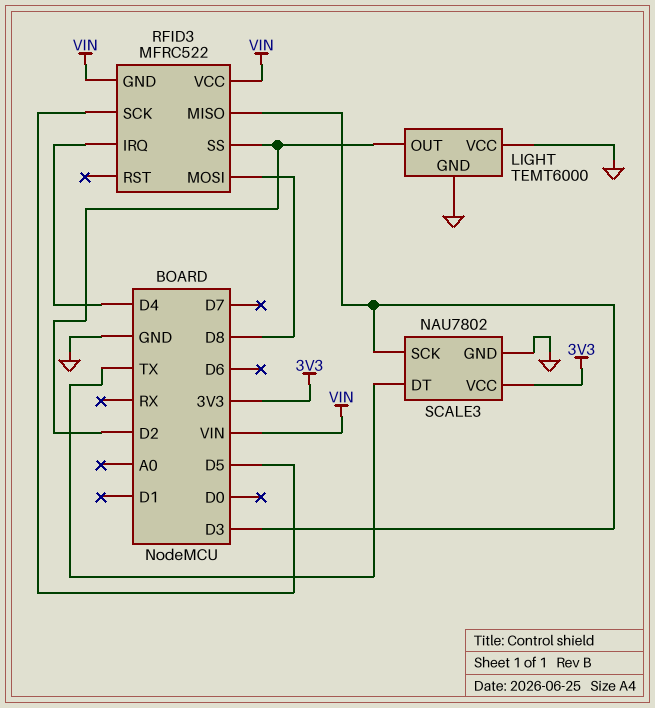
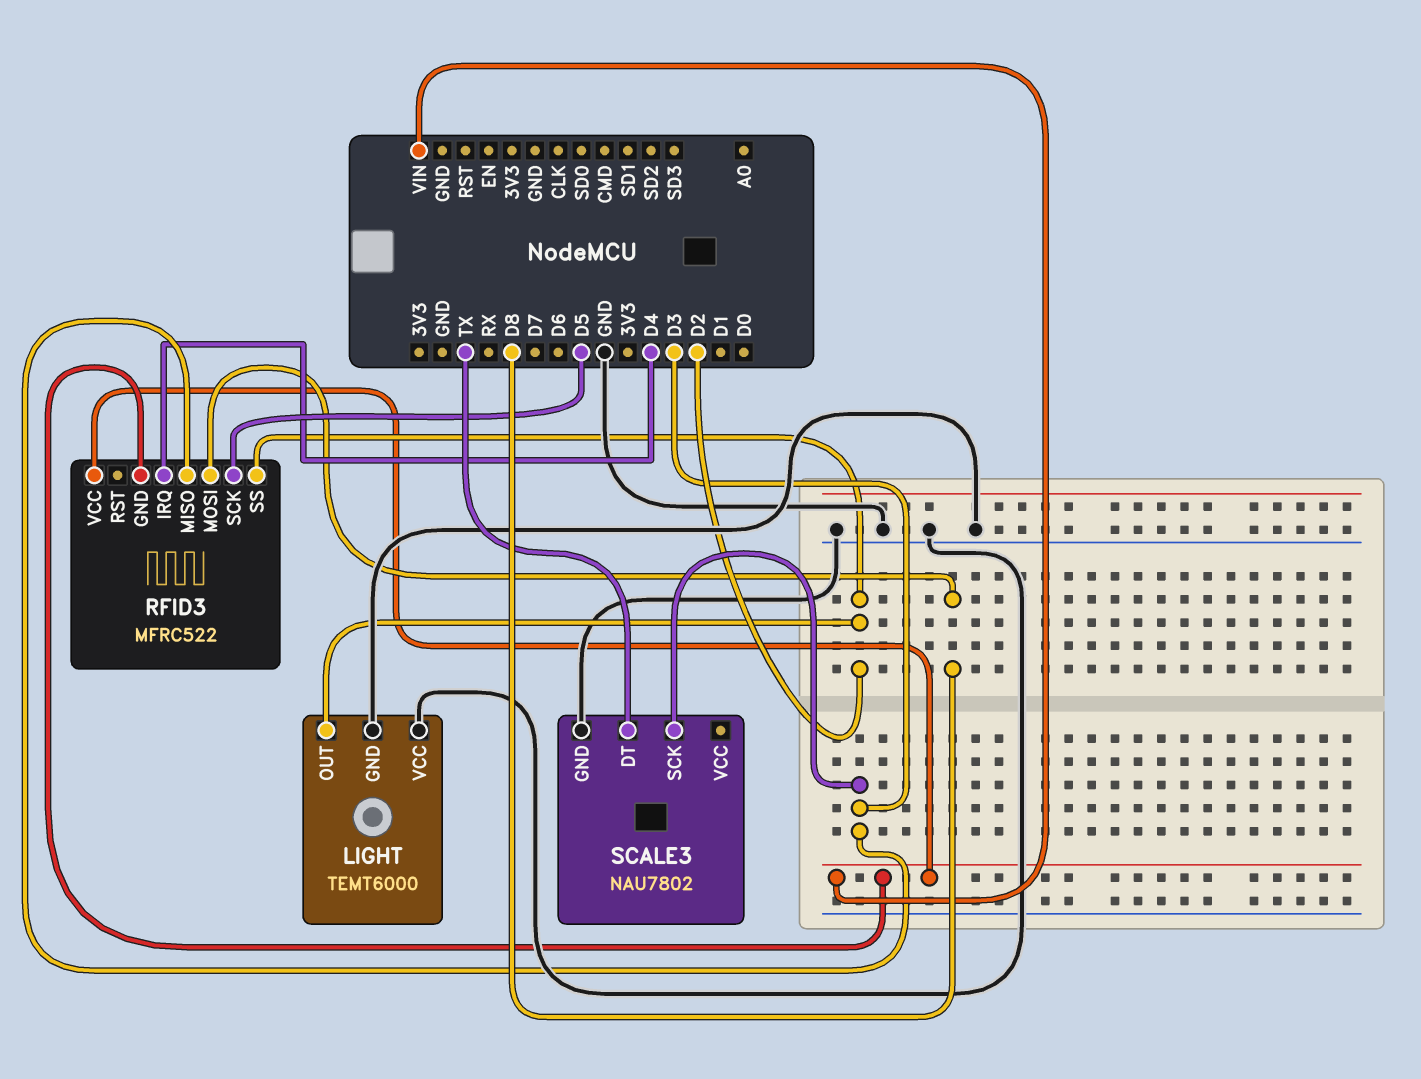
SCALE3 pin VCC: 3V3 -> none

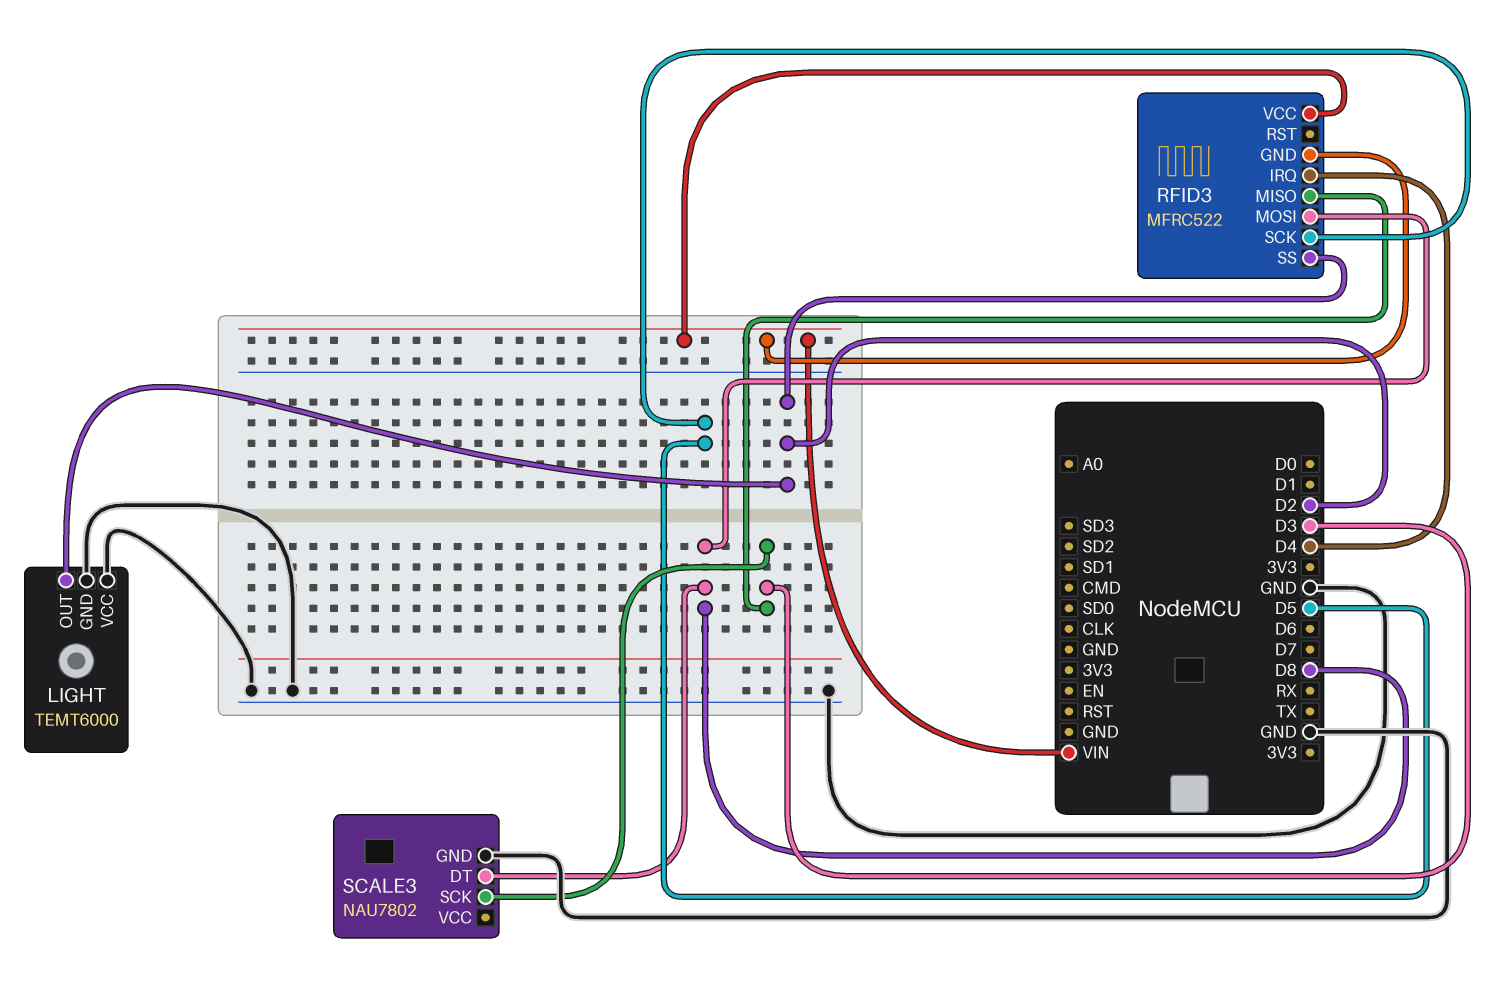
SCALE3 pin DT: TX -> D8

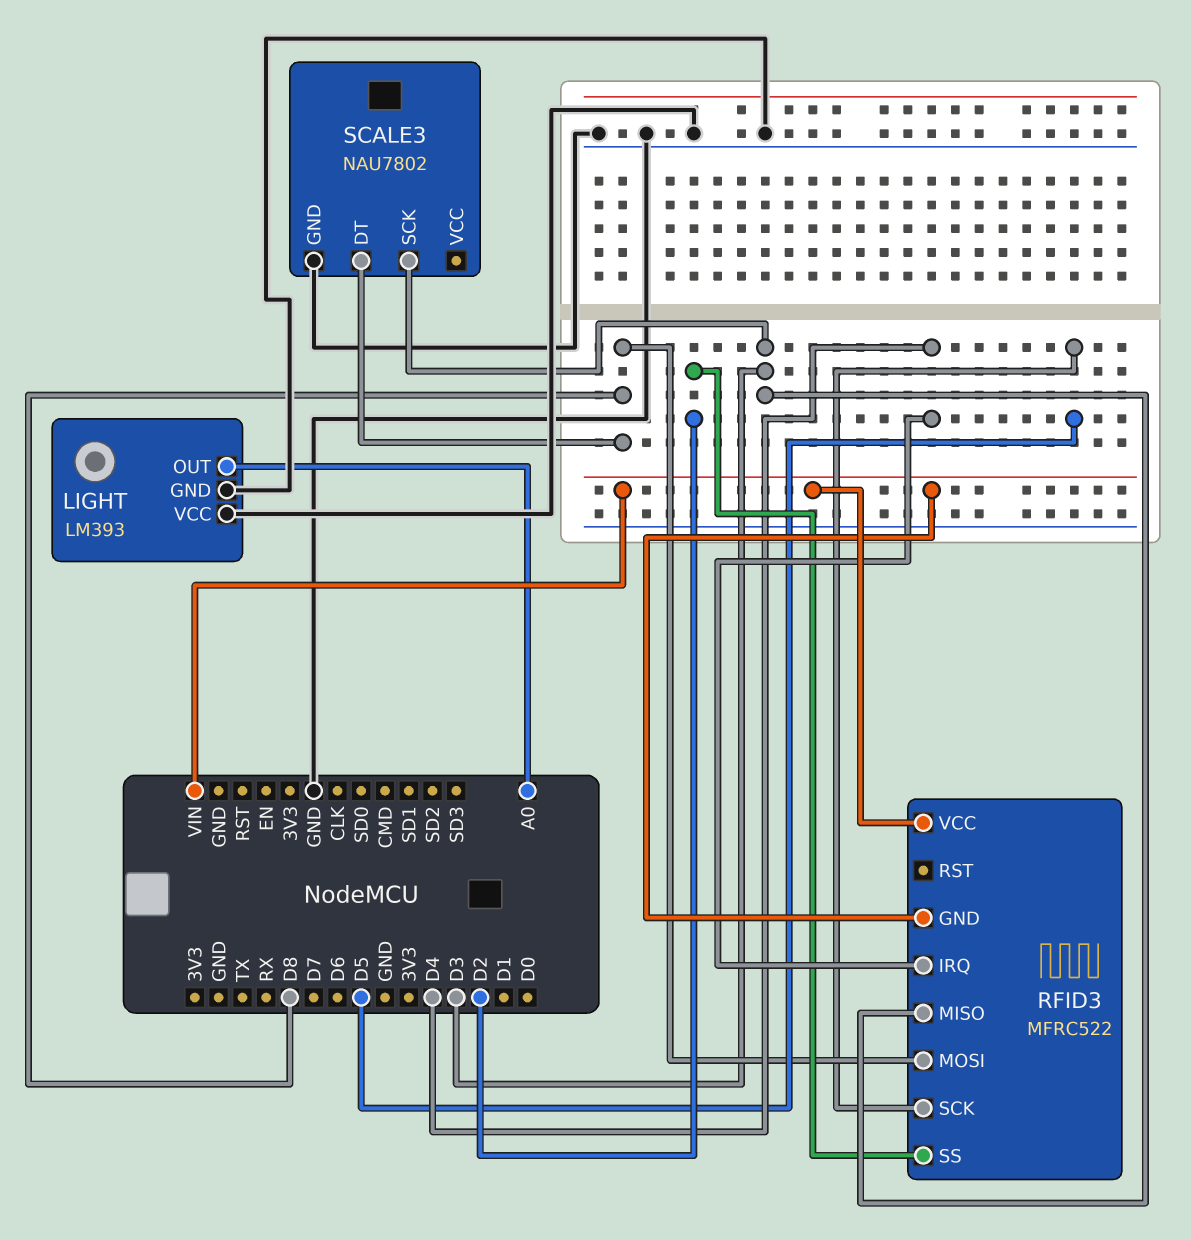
LIGHT: TEMT6000 -> LM393
LIGHT pin OUT: D2 -> A0

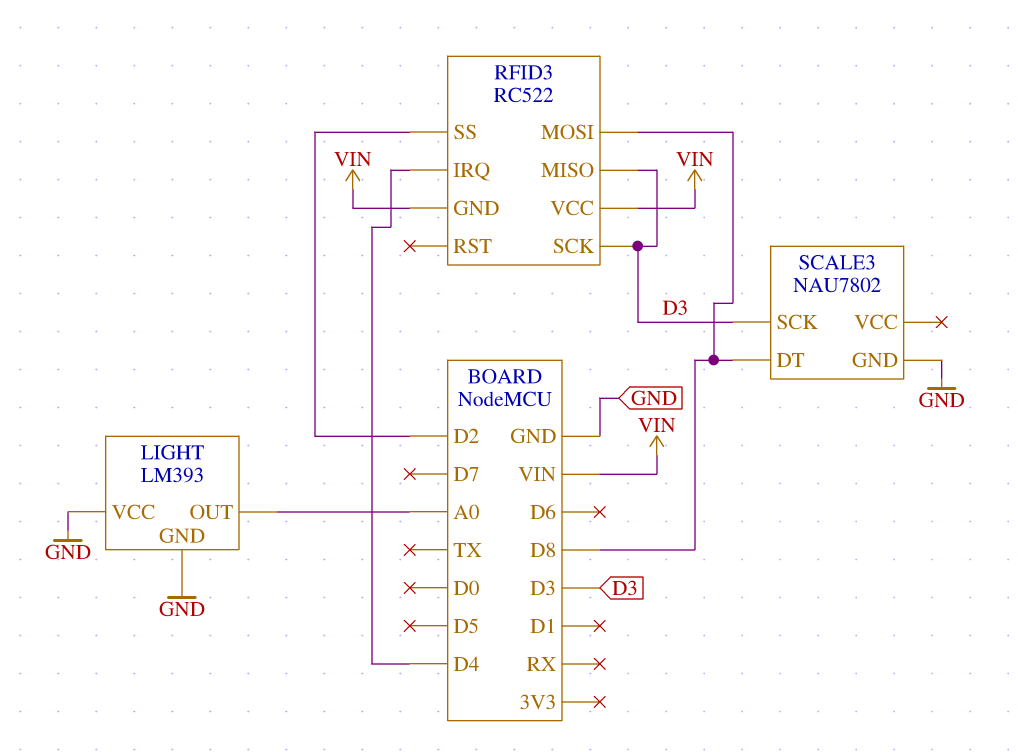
RFID3: MFRC522 -> RC522
RFID3 pin SCK: D5 -> D3

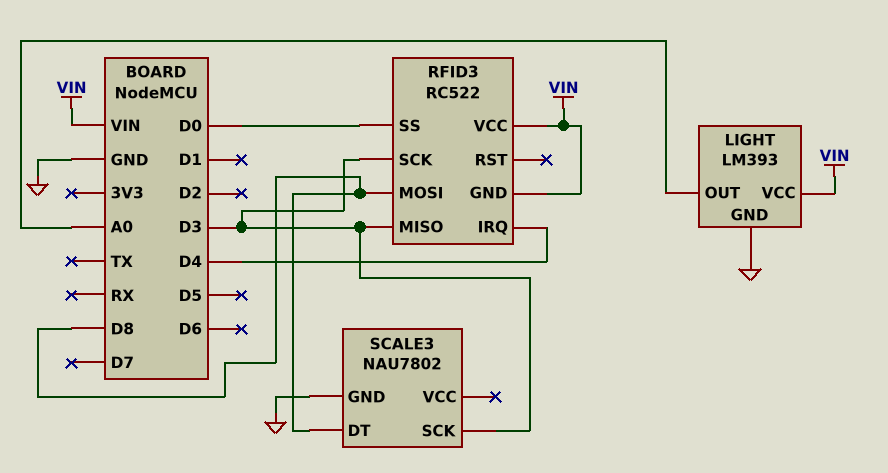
LIGHT pin VCC: GND -> VIN
RFID3 pin SS: D2 -> D0

